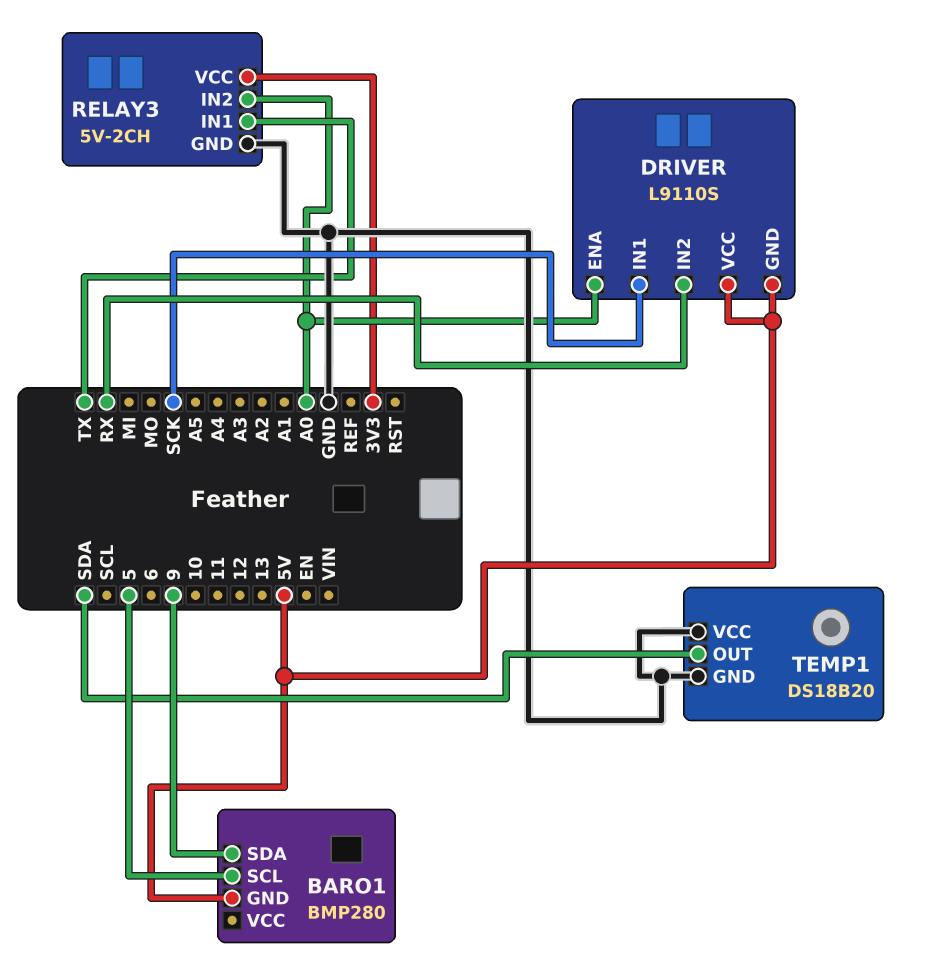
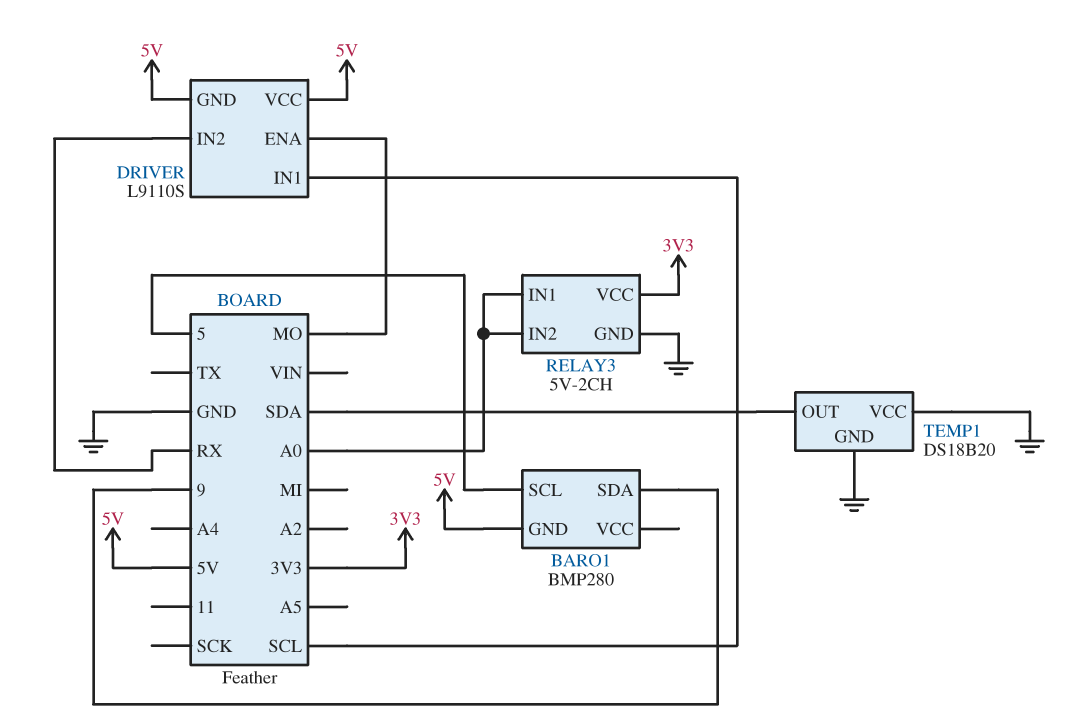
DRIVER pin ENA: A0 -> MO
DRIVER pin IN1: SCK -> SCL
RELAY3 pin IN1: TX -> A0

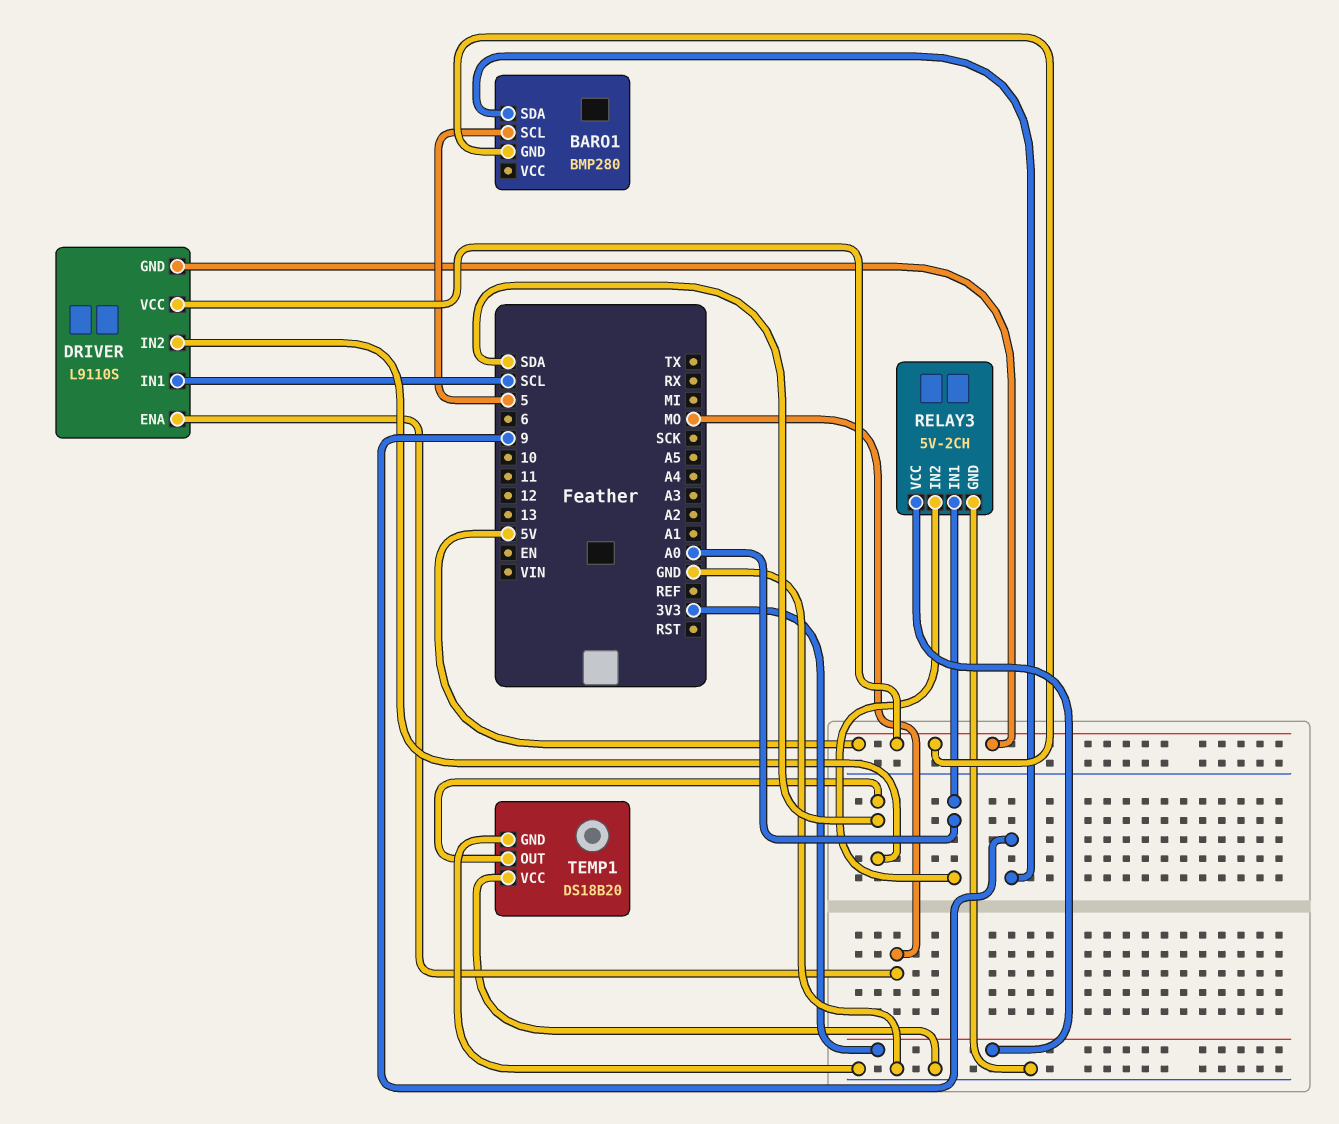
DRIVER pin IN2: RX -> SDA

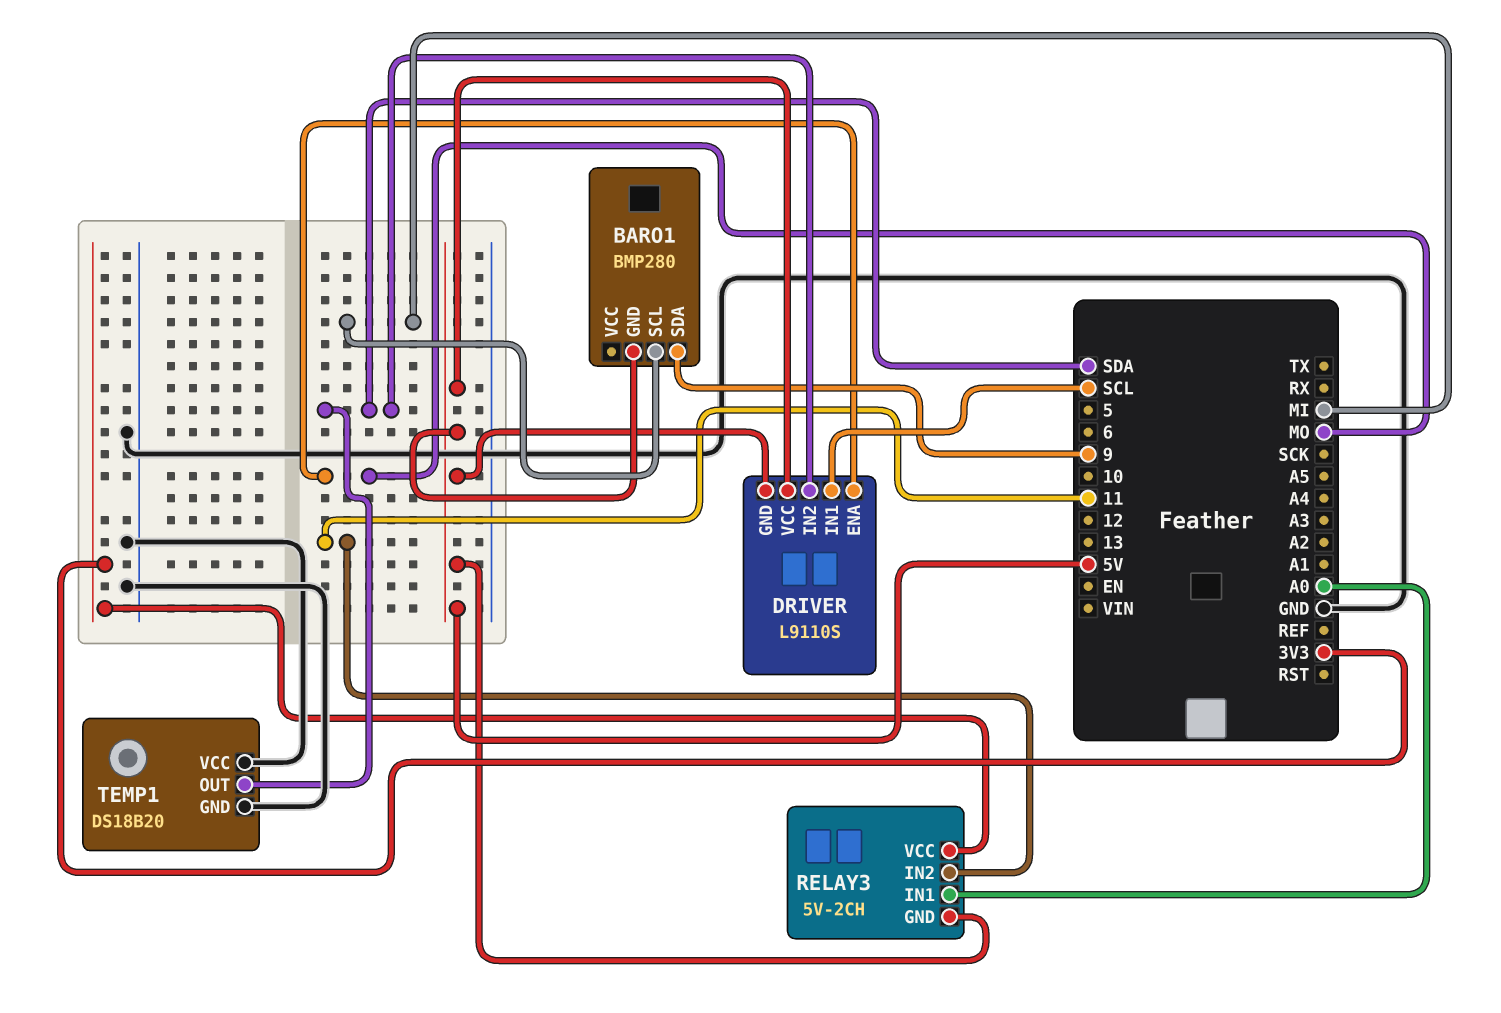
BARO1 pin SCL: 5 -> MI
RELAY3 pin GND: GND -> 5V
RELAY3 pin IN2: A0 -> 11

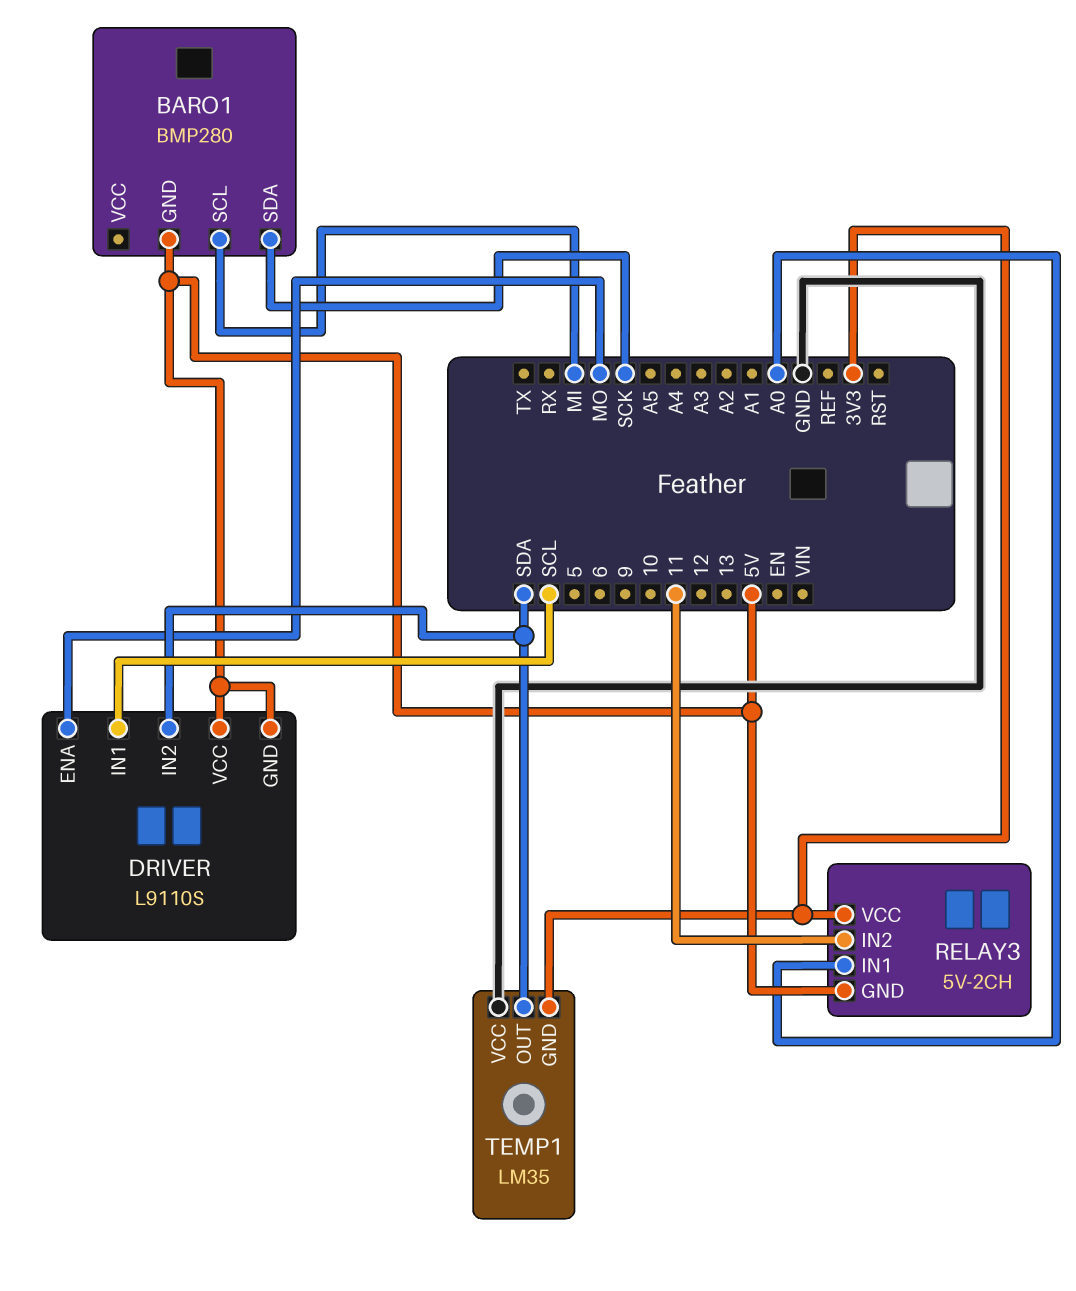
BARO1 pin SDA: 9 -> SCK
TEMP1: DS18B20 -> LM35
TEMP1 pin GND: GND -> 3V3

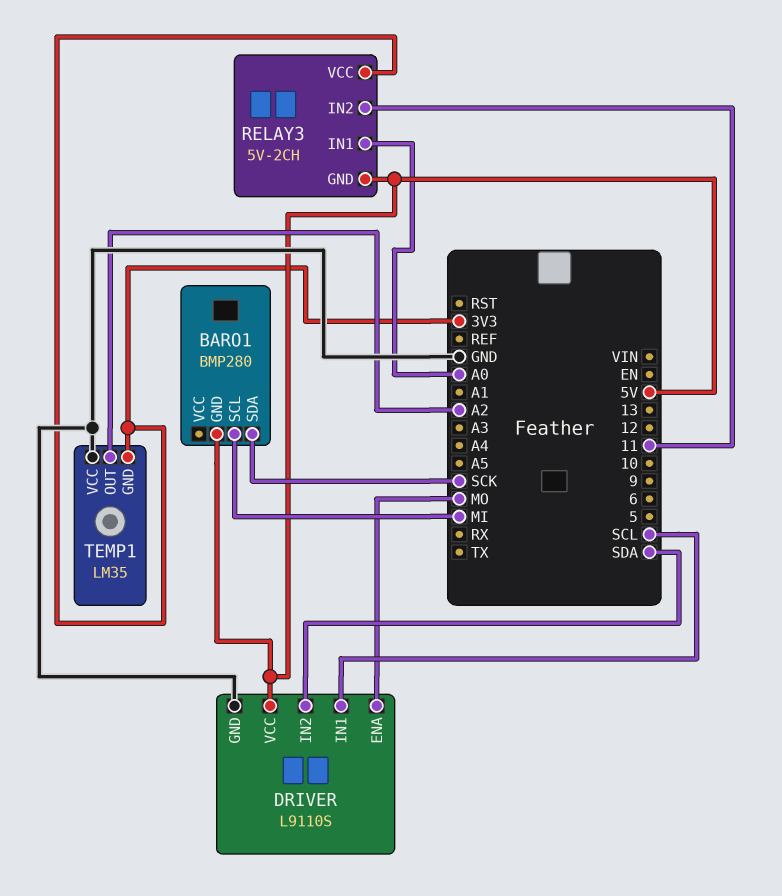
DRIVER pin GND: 5V -> GND
TEMP1 pin OUT: SDA -> A2

